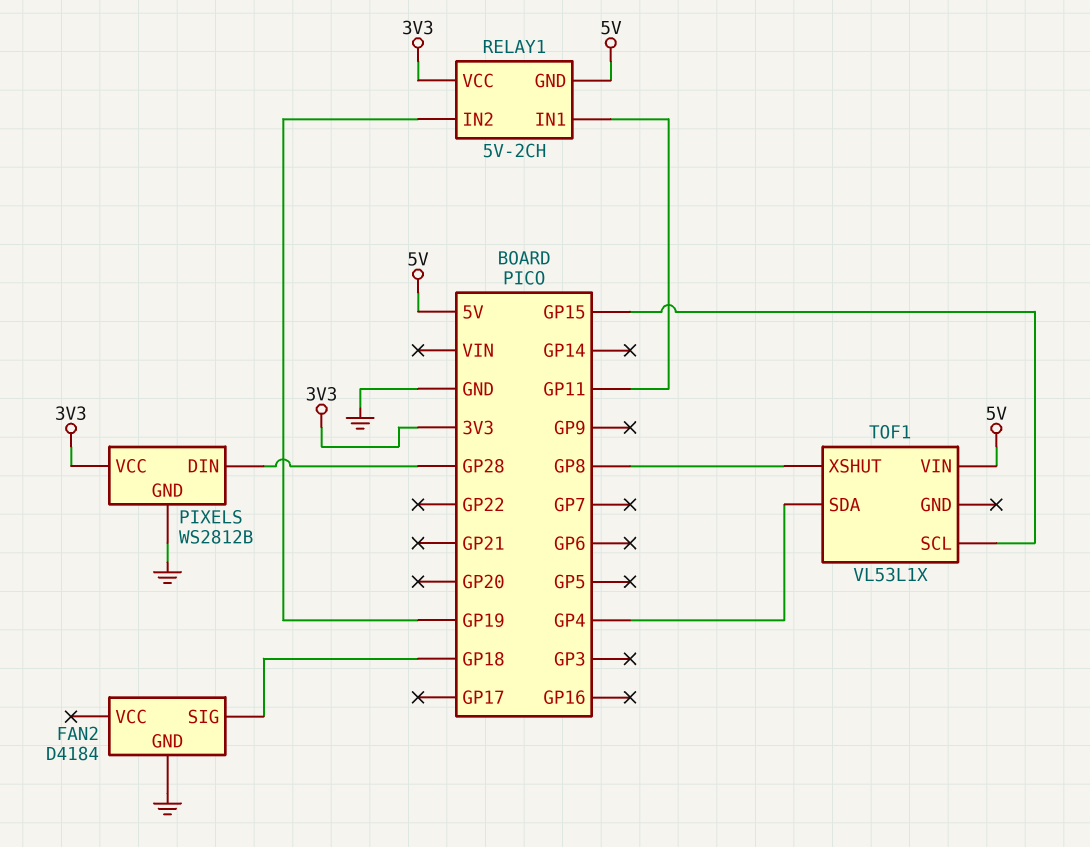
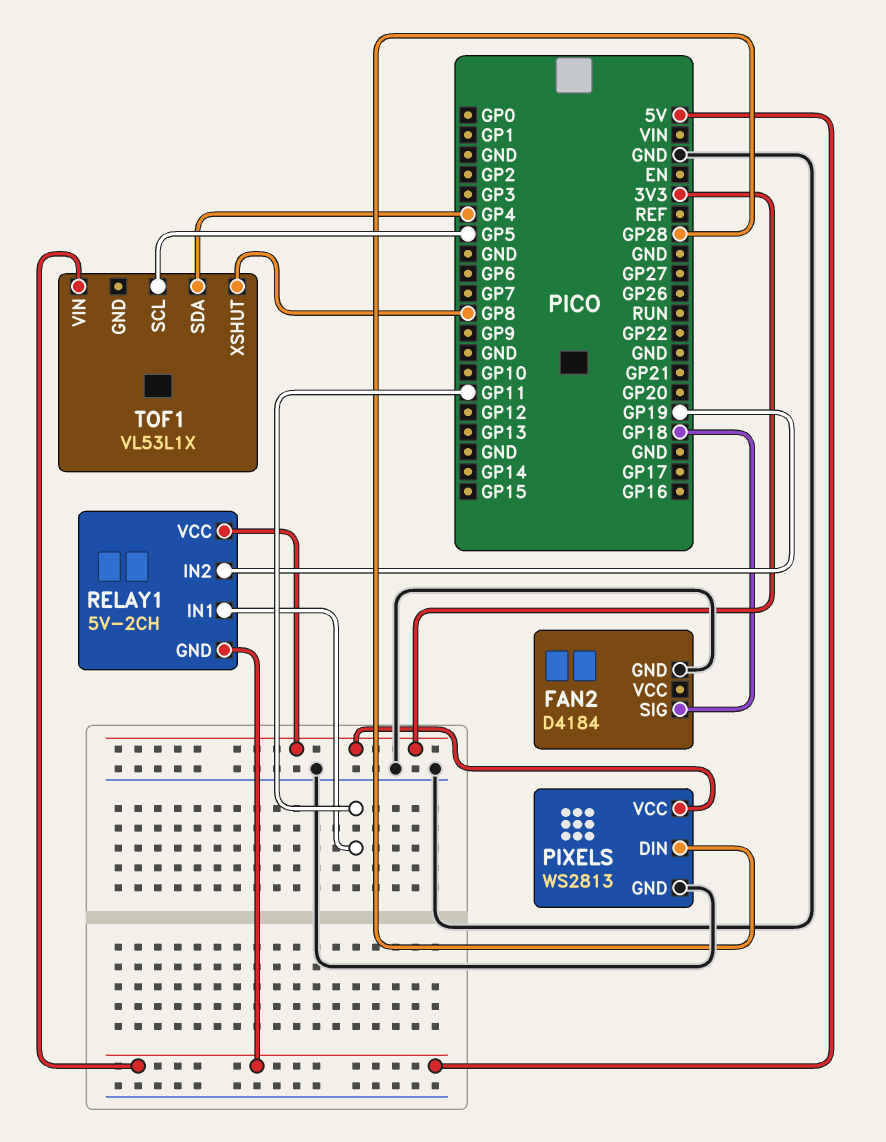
PIXELS: WS2812B -> WS2813
TOF1 pin SCL: GP15 -> GP5

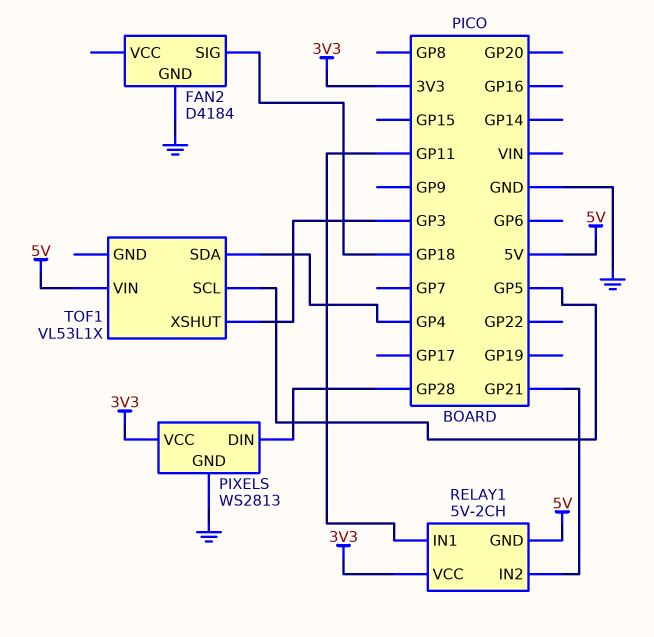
RELAY1 pin IN2: GP19 -> GP21
TOF1 pin XSHUT: GP8 -> GP3

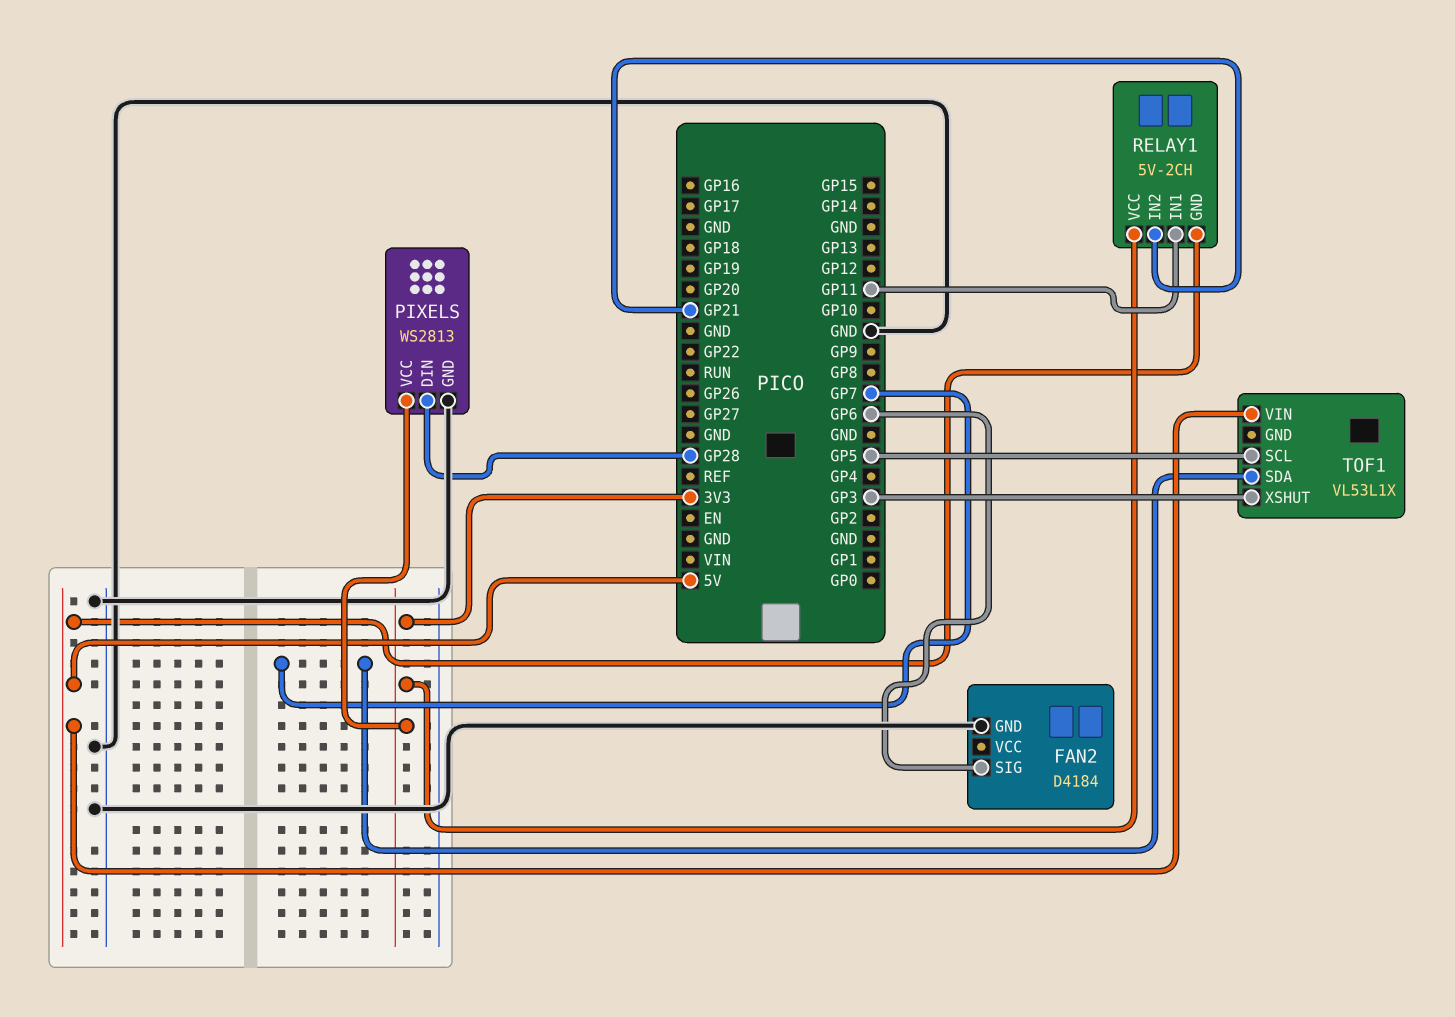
FAN2 pin SIG: GP18 -> GP6
TOF1 pin SDA: GP4 -> GP7

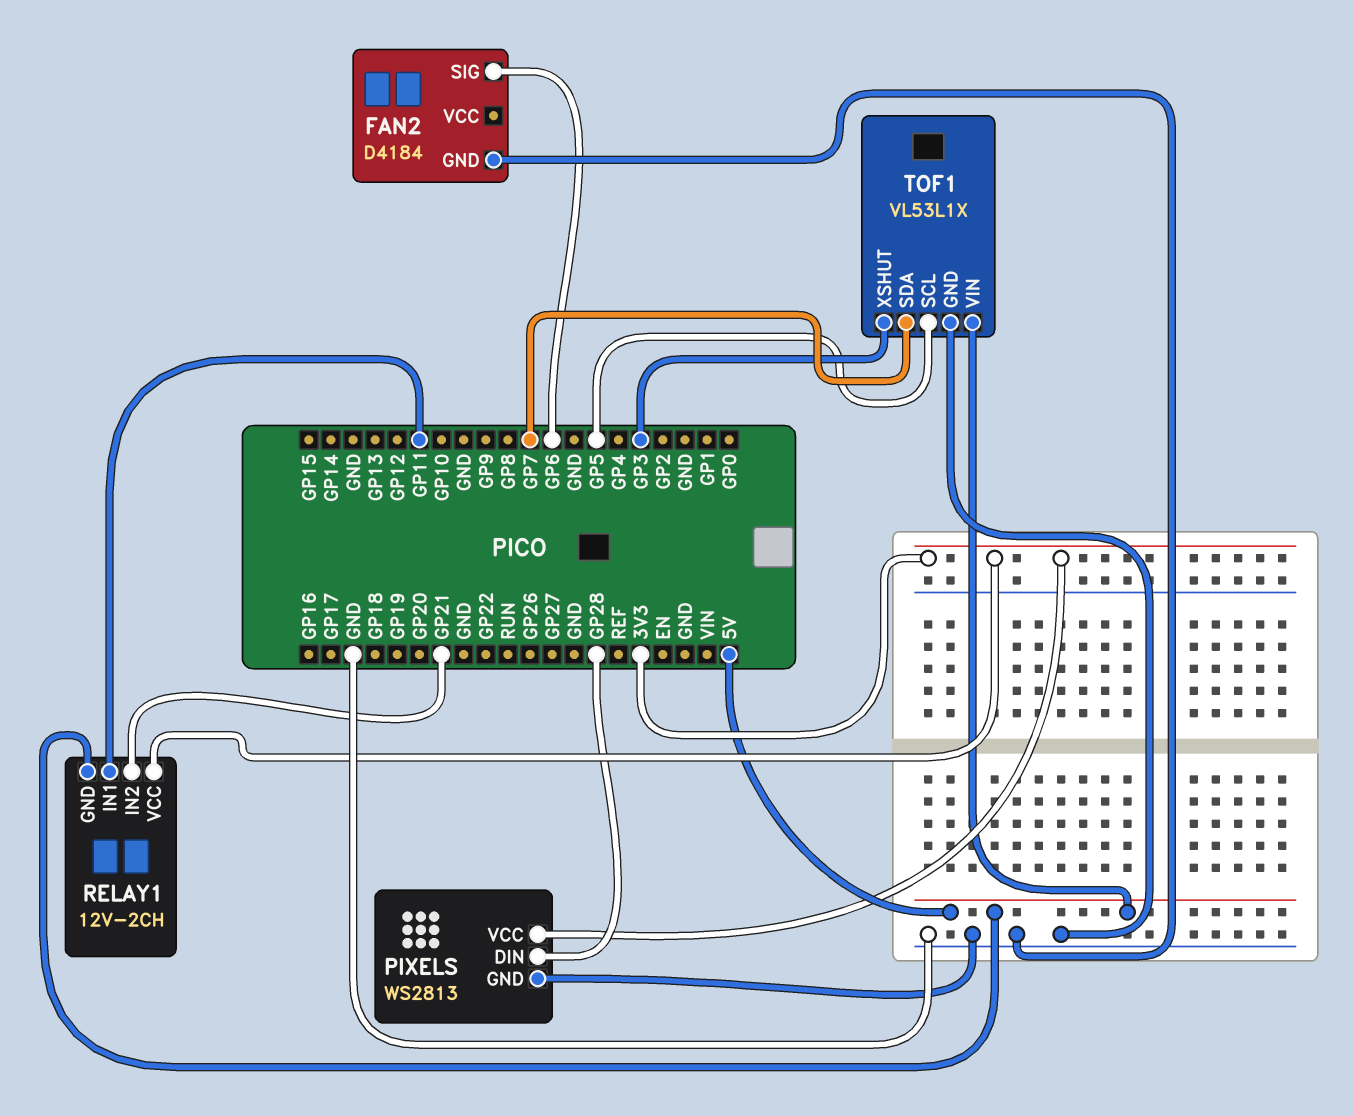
RELAY1: 5V-2CH -> 12V-2CH
TOF1 pin GND: none -> GND

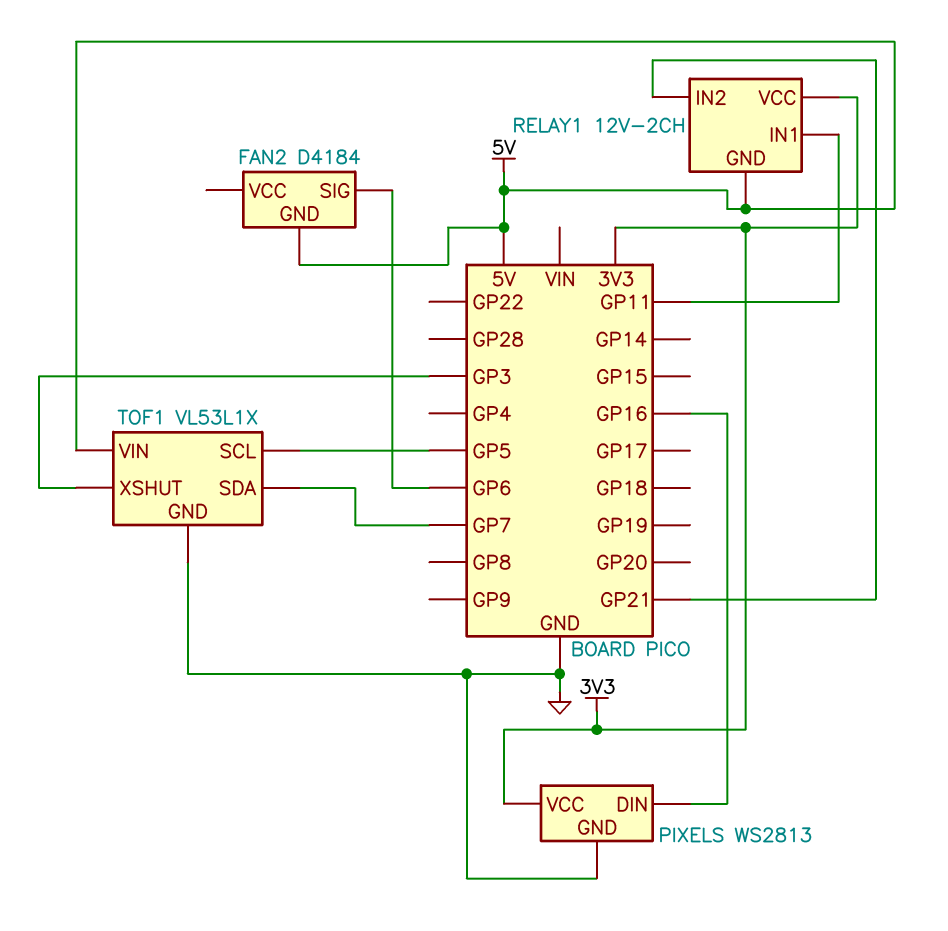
FAN2 pin GND: GND -> 5V
PIXELS pin DIN: GP28 -> GP16

